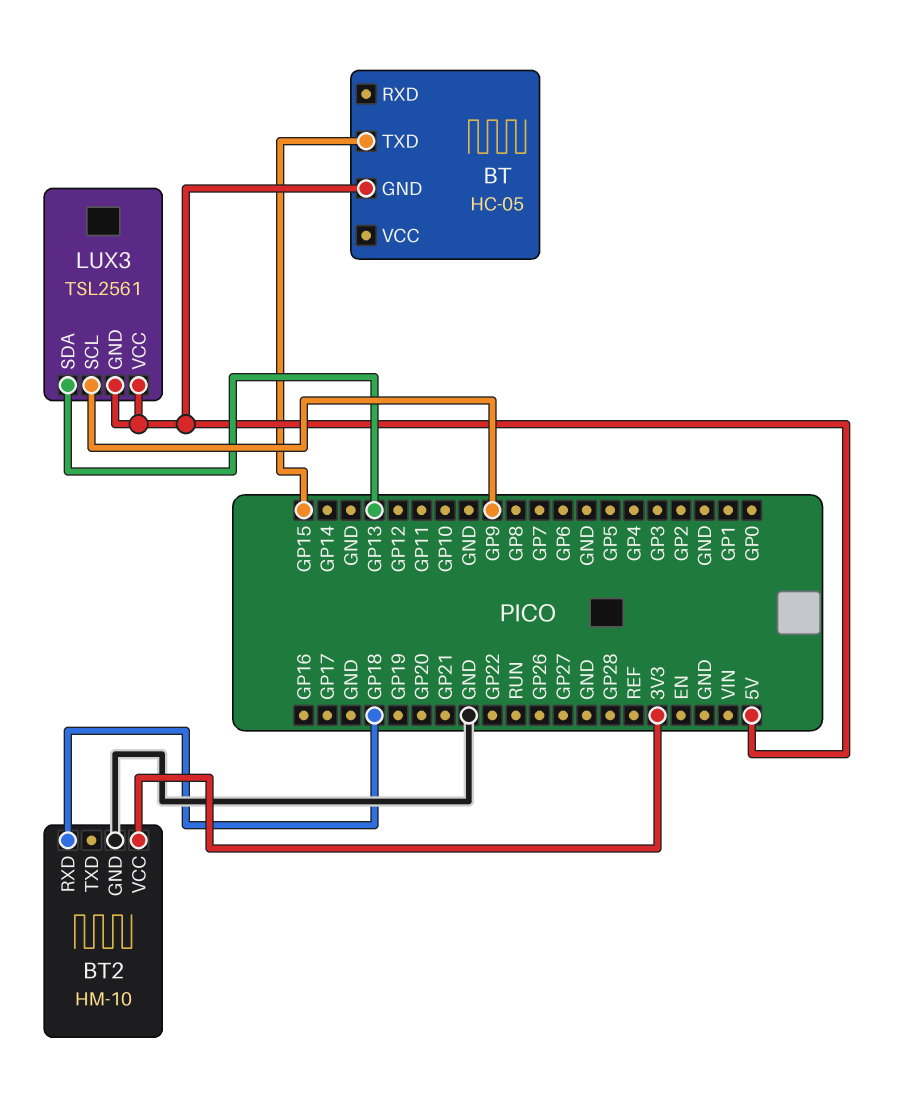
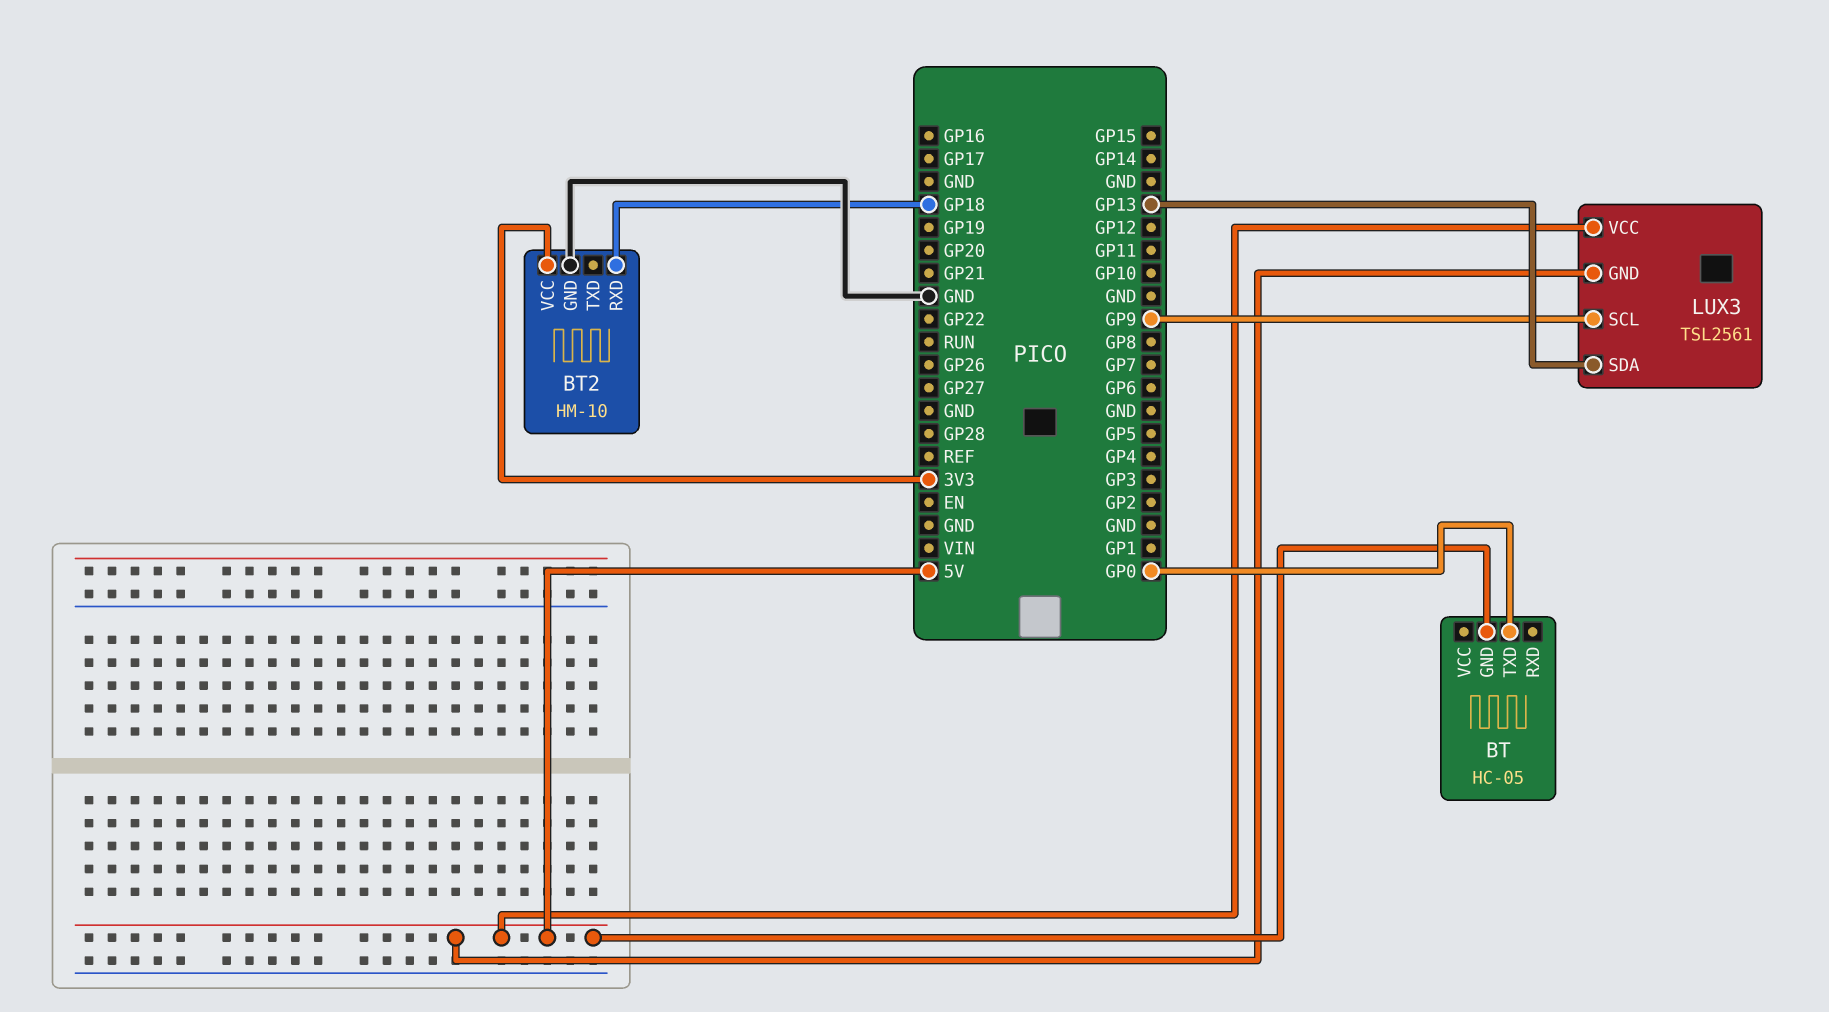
BT pin TXD: GP15 -> GP0

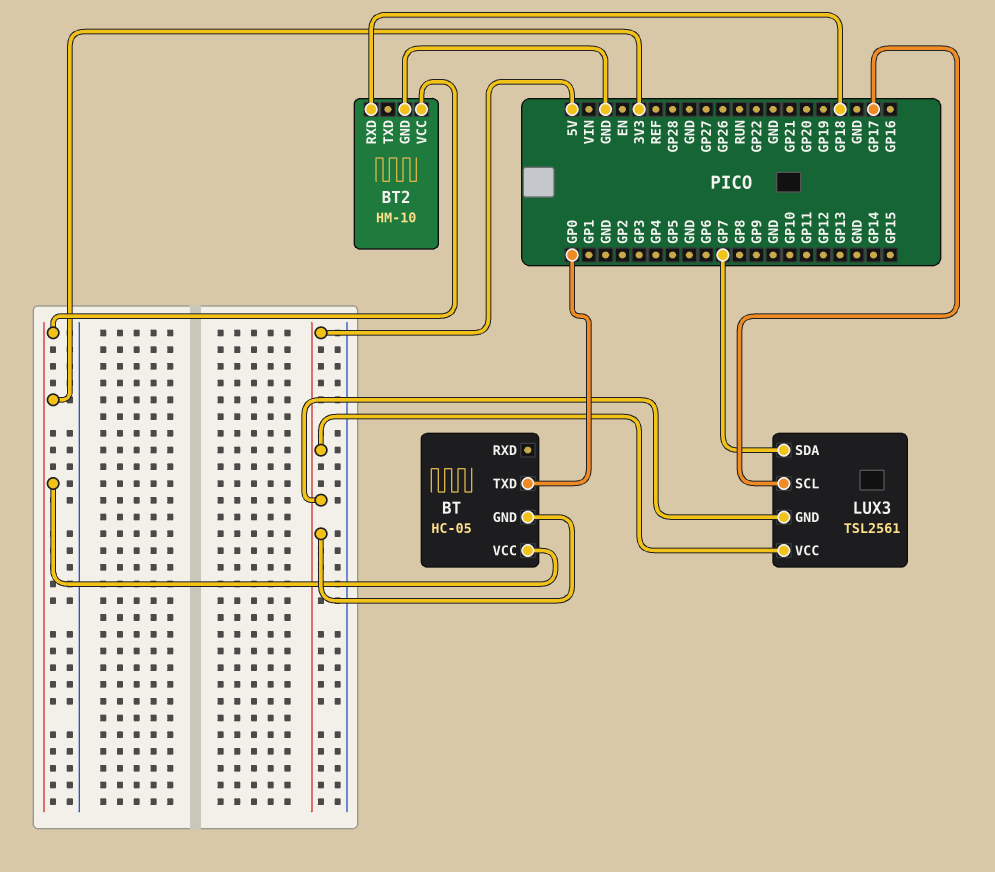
BT pin VCC: none -> 3V3
LUX3 pin SCL: GP9 -> GP17
LUX3 pin SDA: GP13 -> GP7

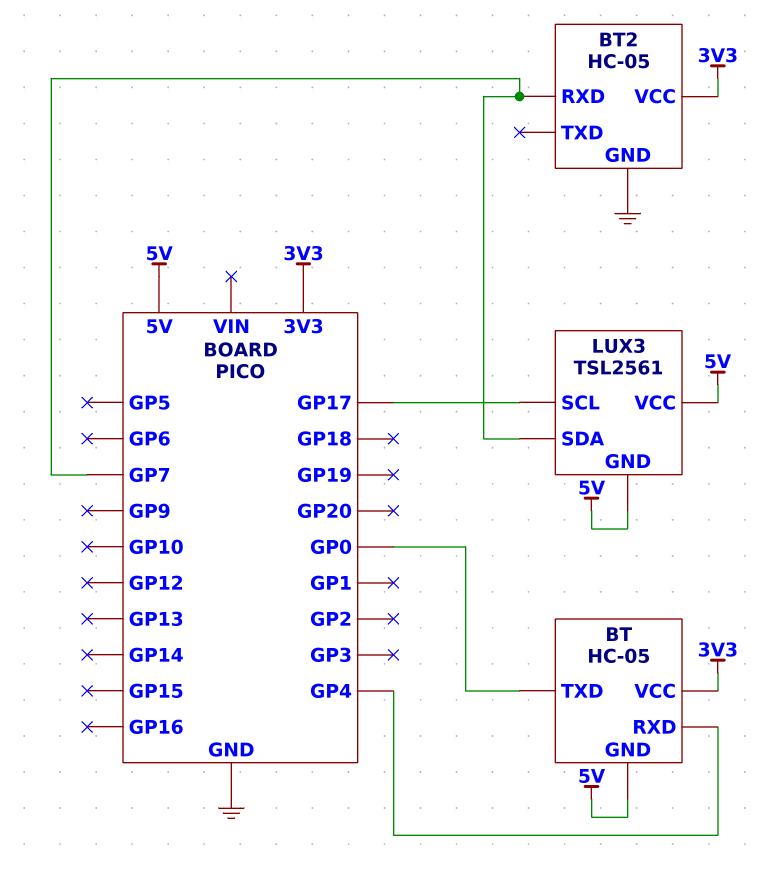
BT pin RXD: none -> GP4
BT2: HM-10 -> HC-05
BT2 pin RXD: GP18 -> GP7

